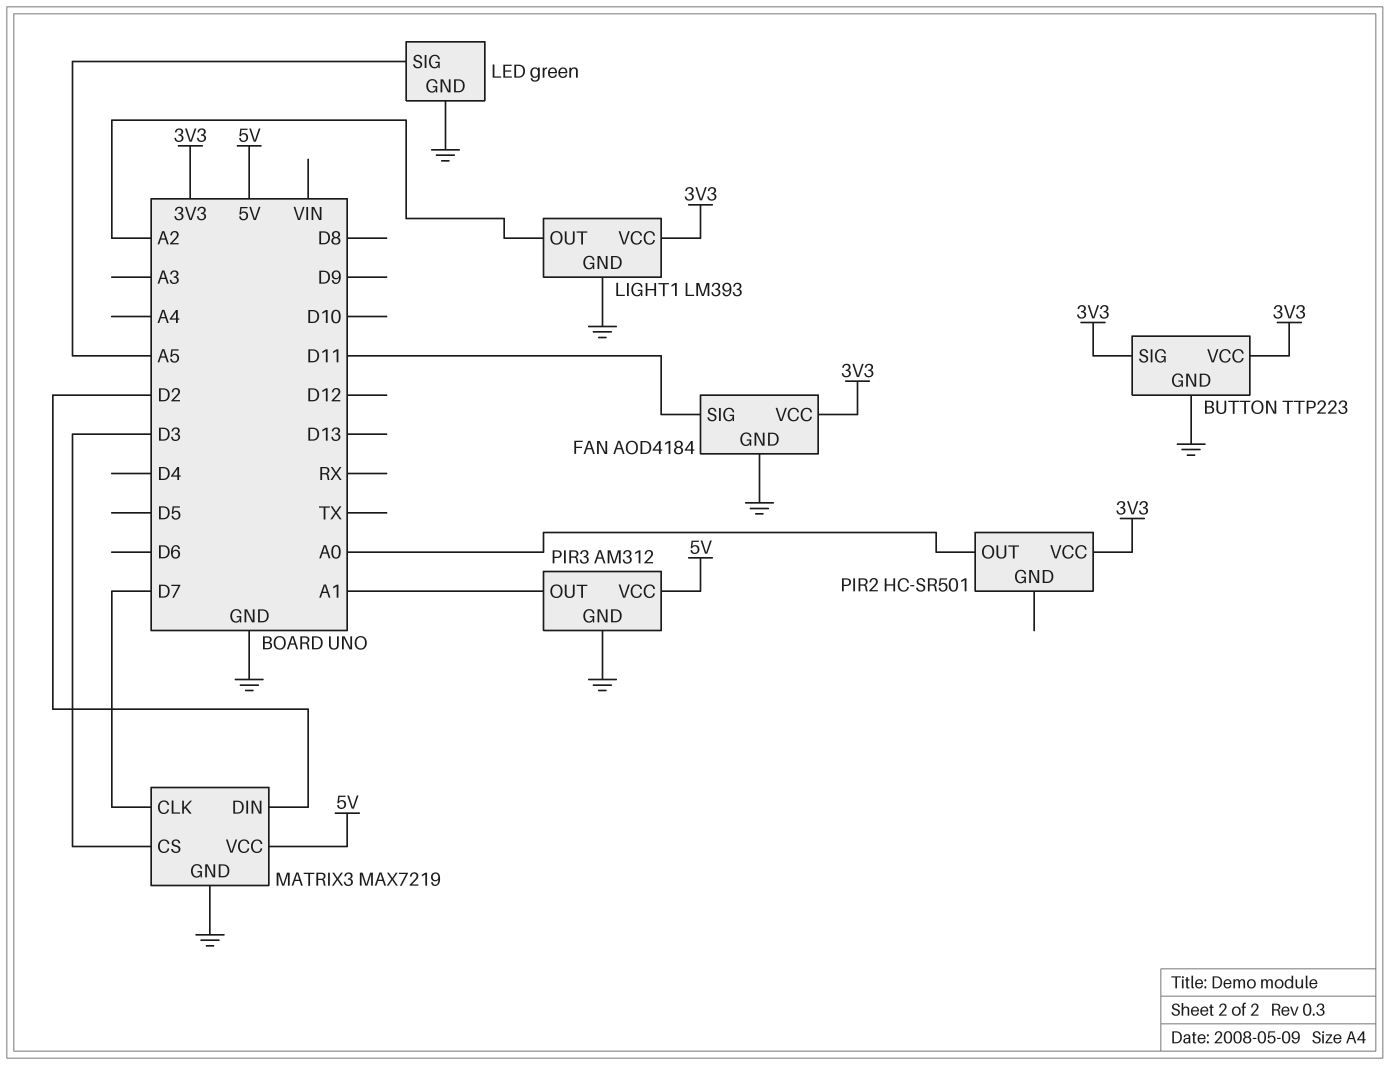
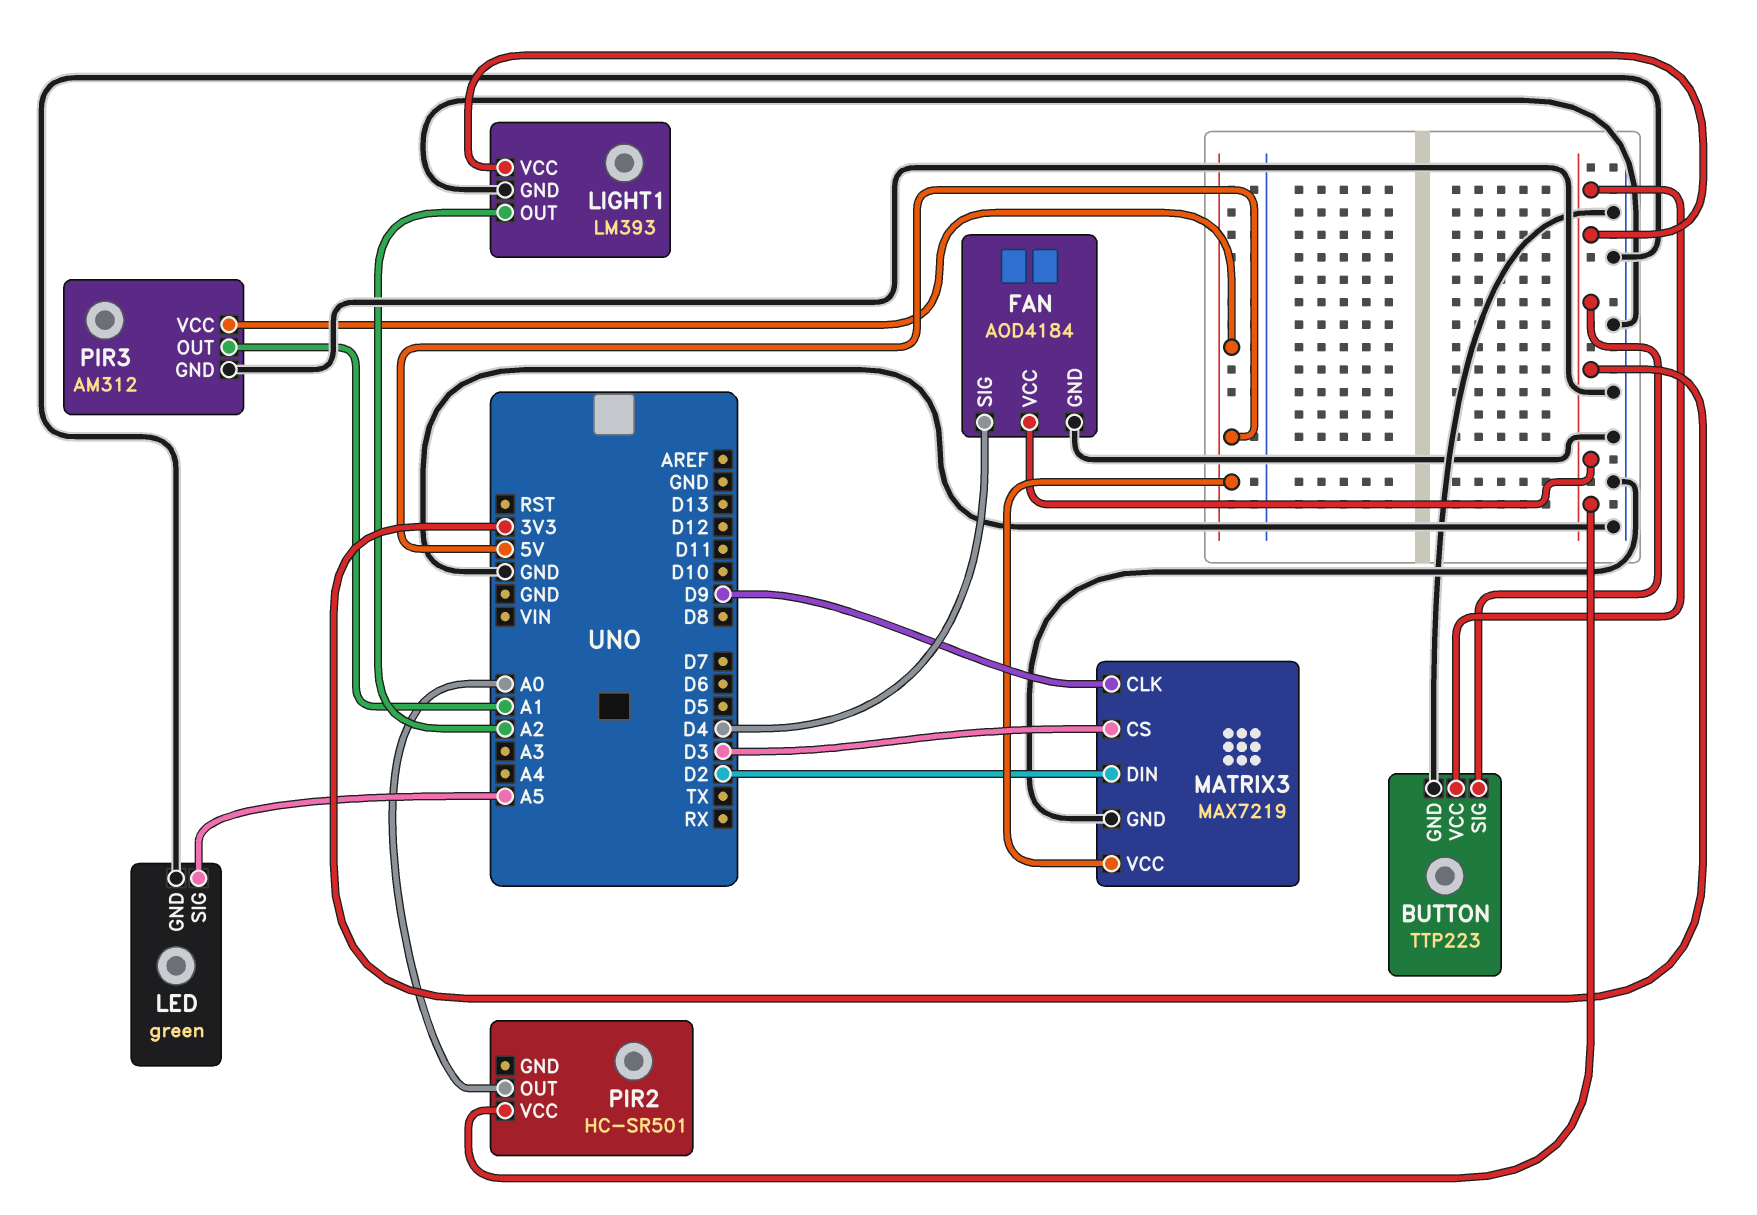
FAN pin SIG: D11 -> D4
MATRIX3 pin CLK: D7 -> D9

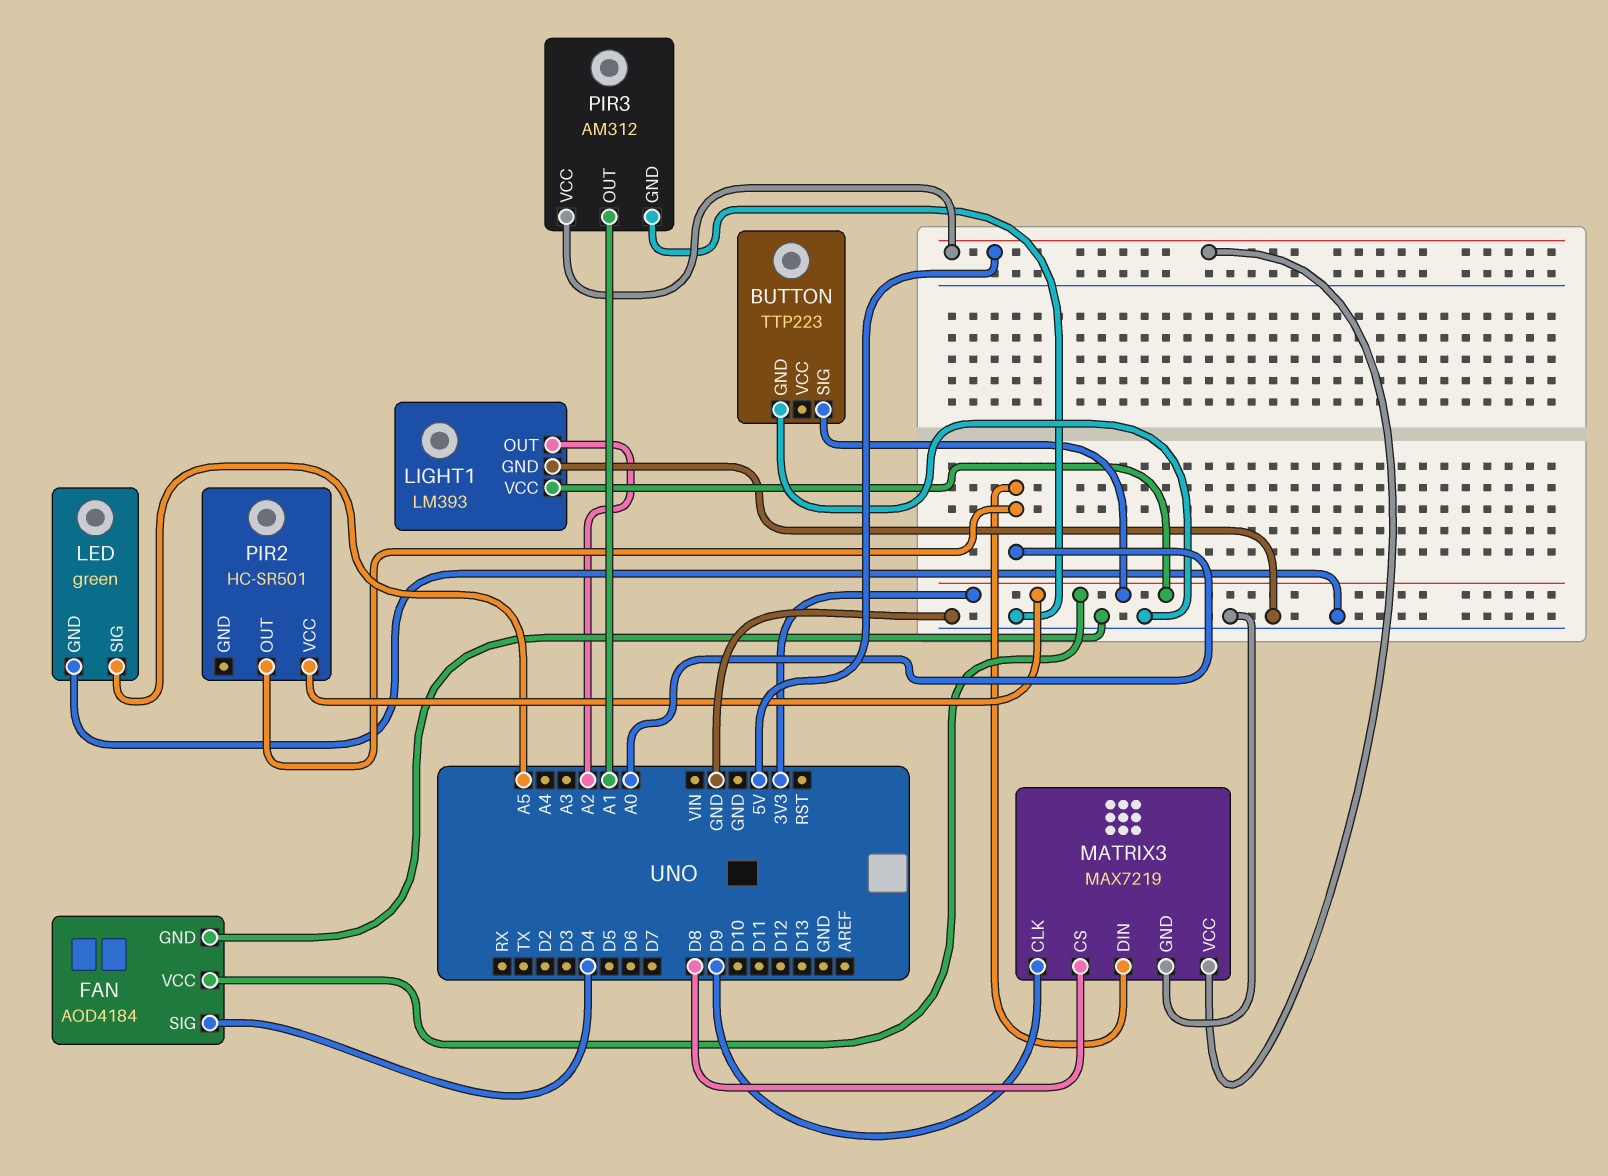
BUTTON pin VCC: 3V3 -> none
MATRIX3 pin CS: D3 -> D8
MATRIX3 pin DIN: D2 -> A0

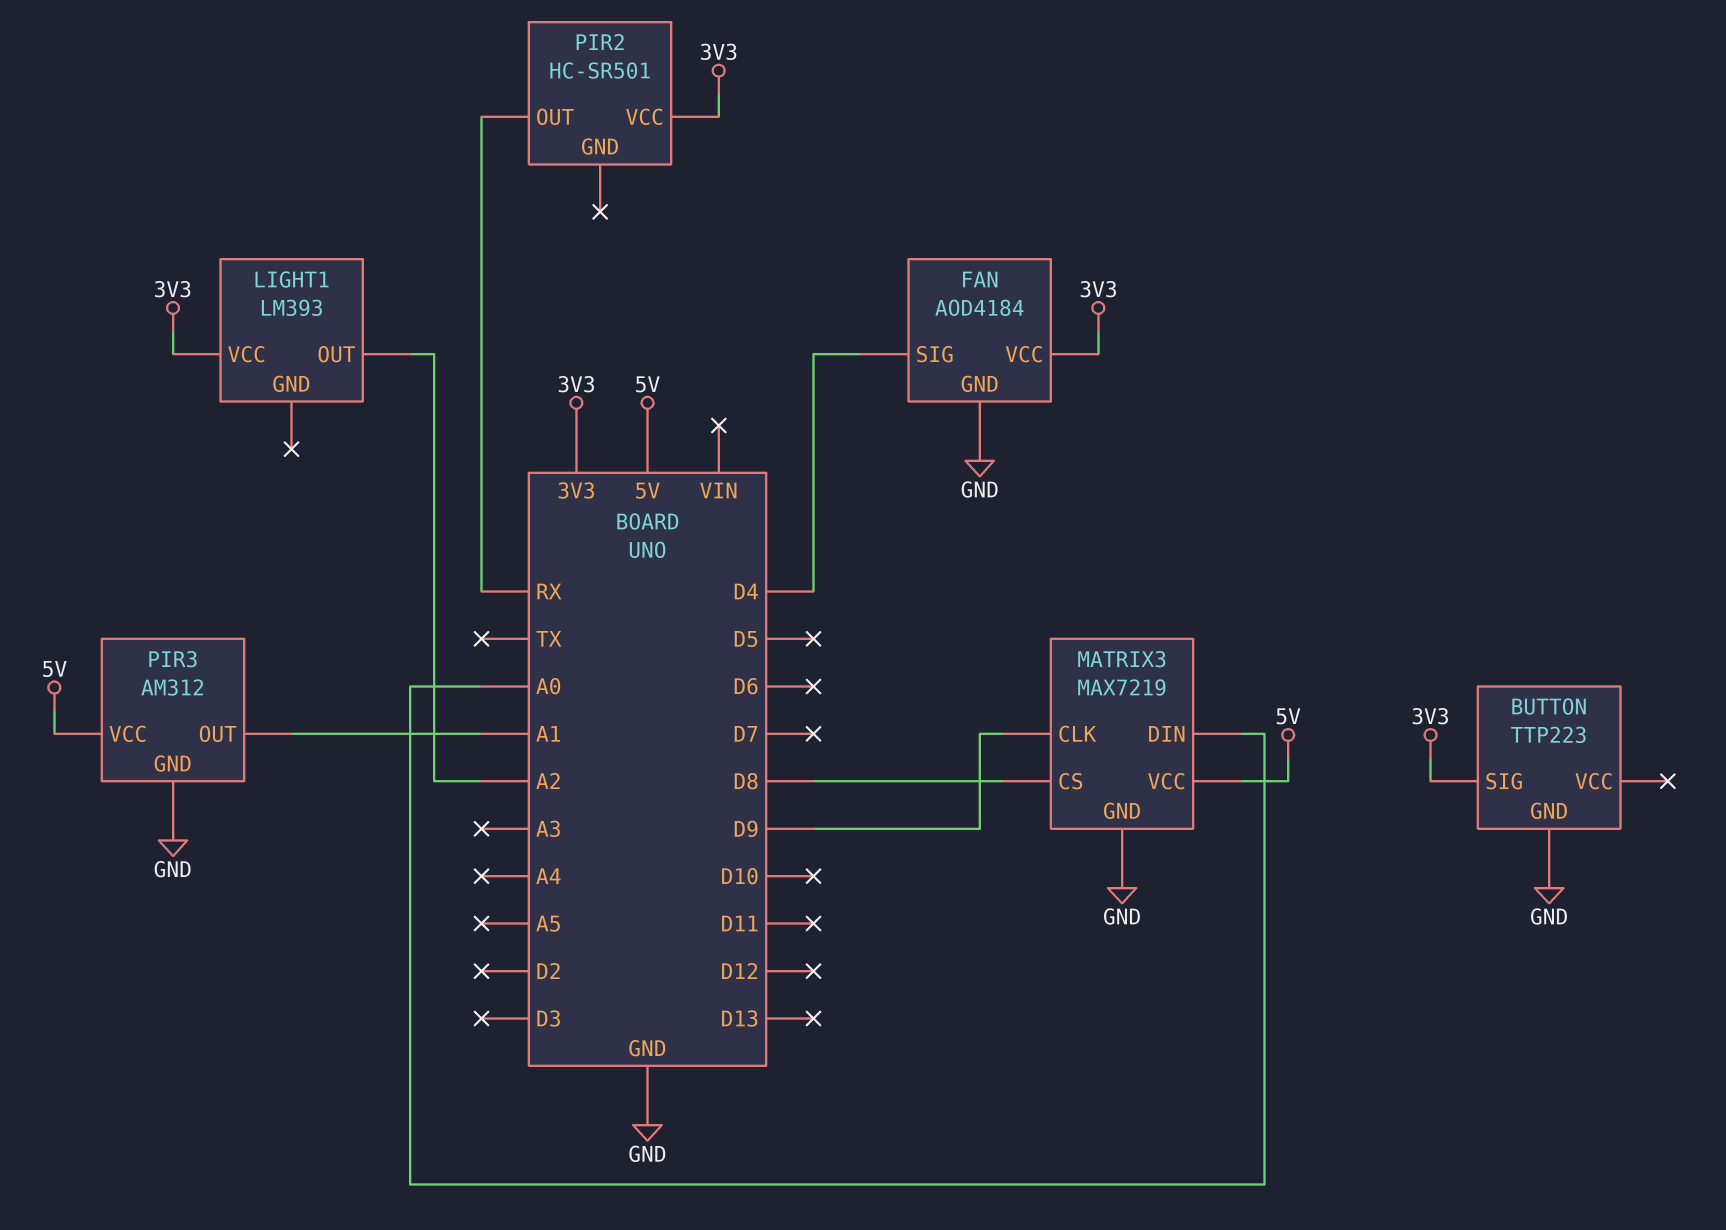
LED: green -> none
LED pin GND: GND -> none
LED pin SIG: A5 -> none
LIGHT1 pin GND: GND -> none
PIR2 pin OUT: A0 -> RX

